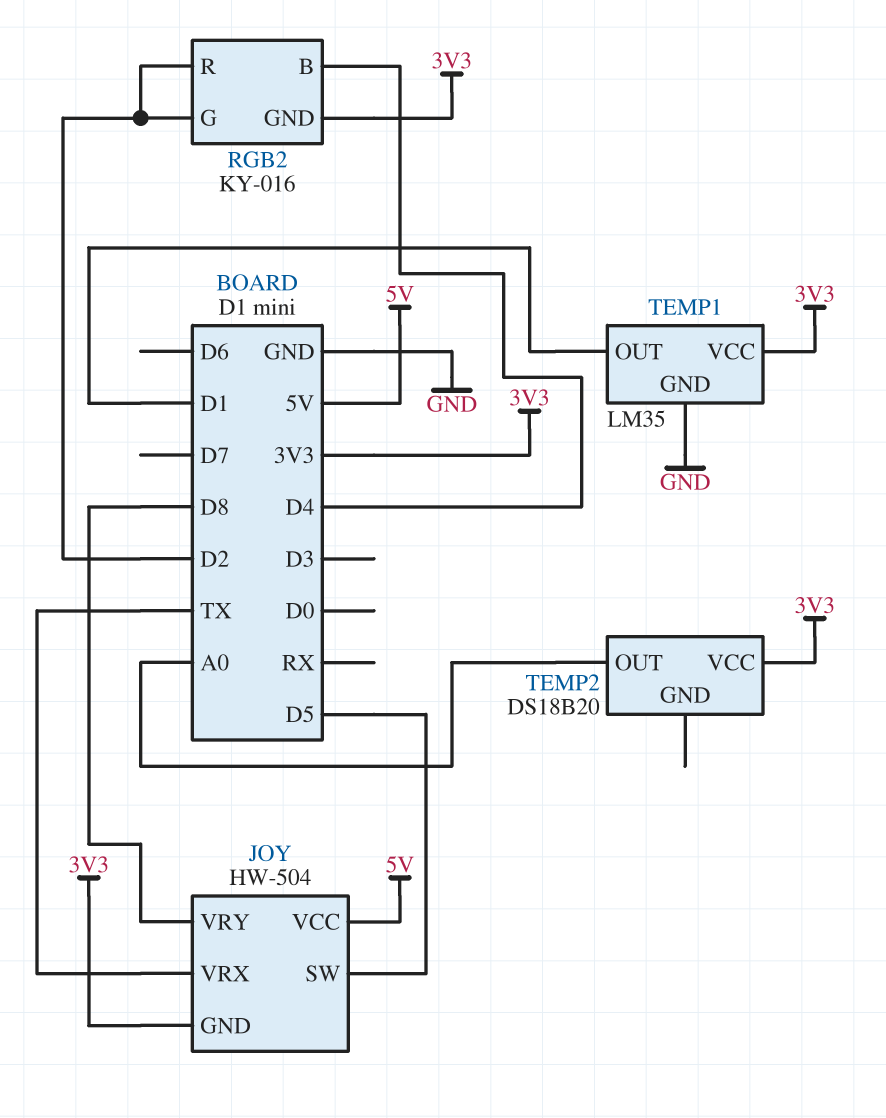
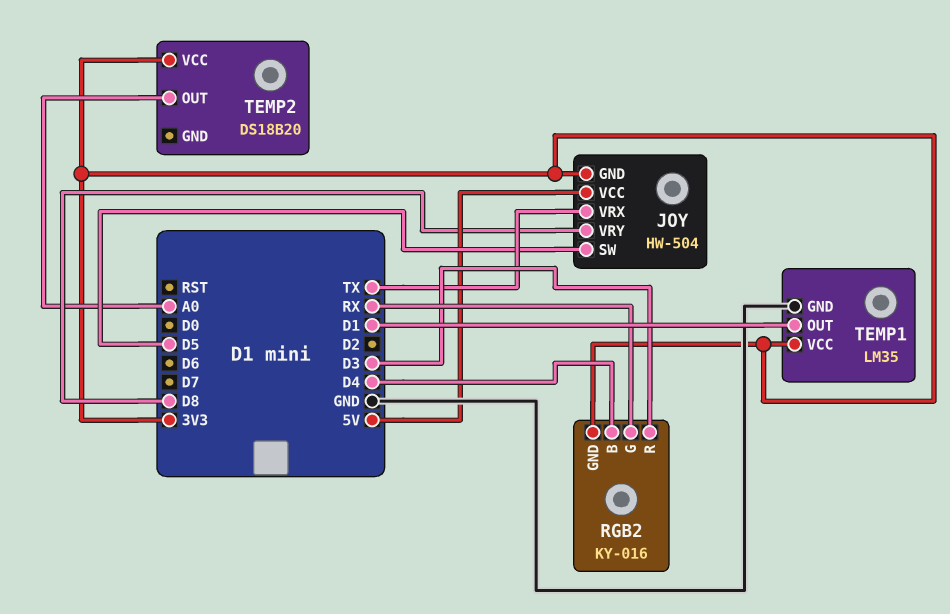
RGB2 pin G: D2 -> RX
RGB2 pin R: D2 -> D3

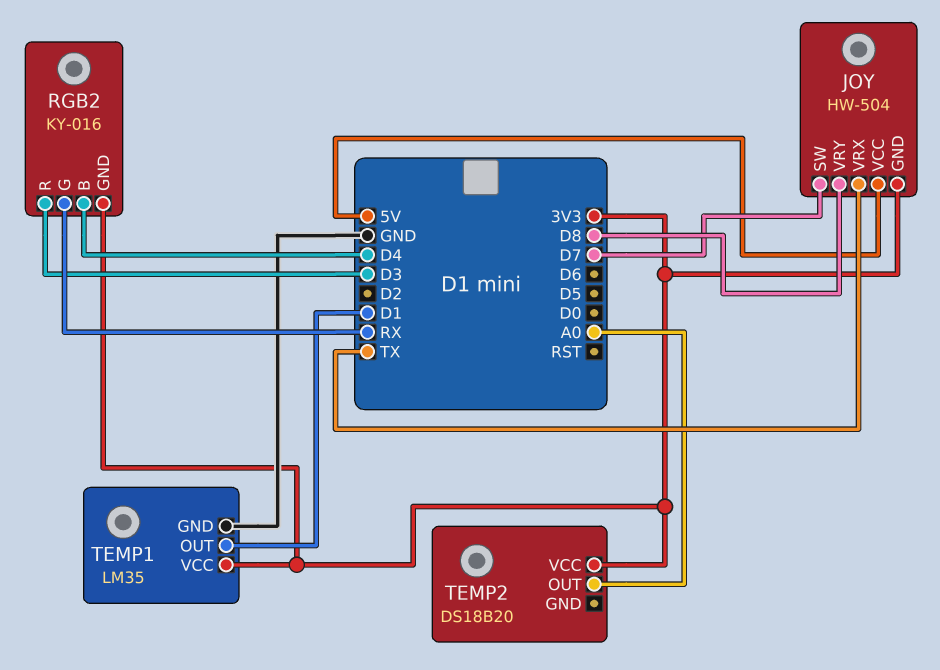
JOY pin SW: D5 -> D7

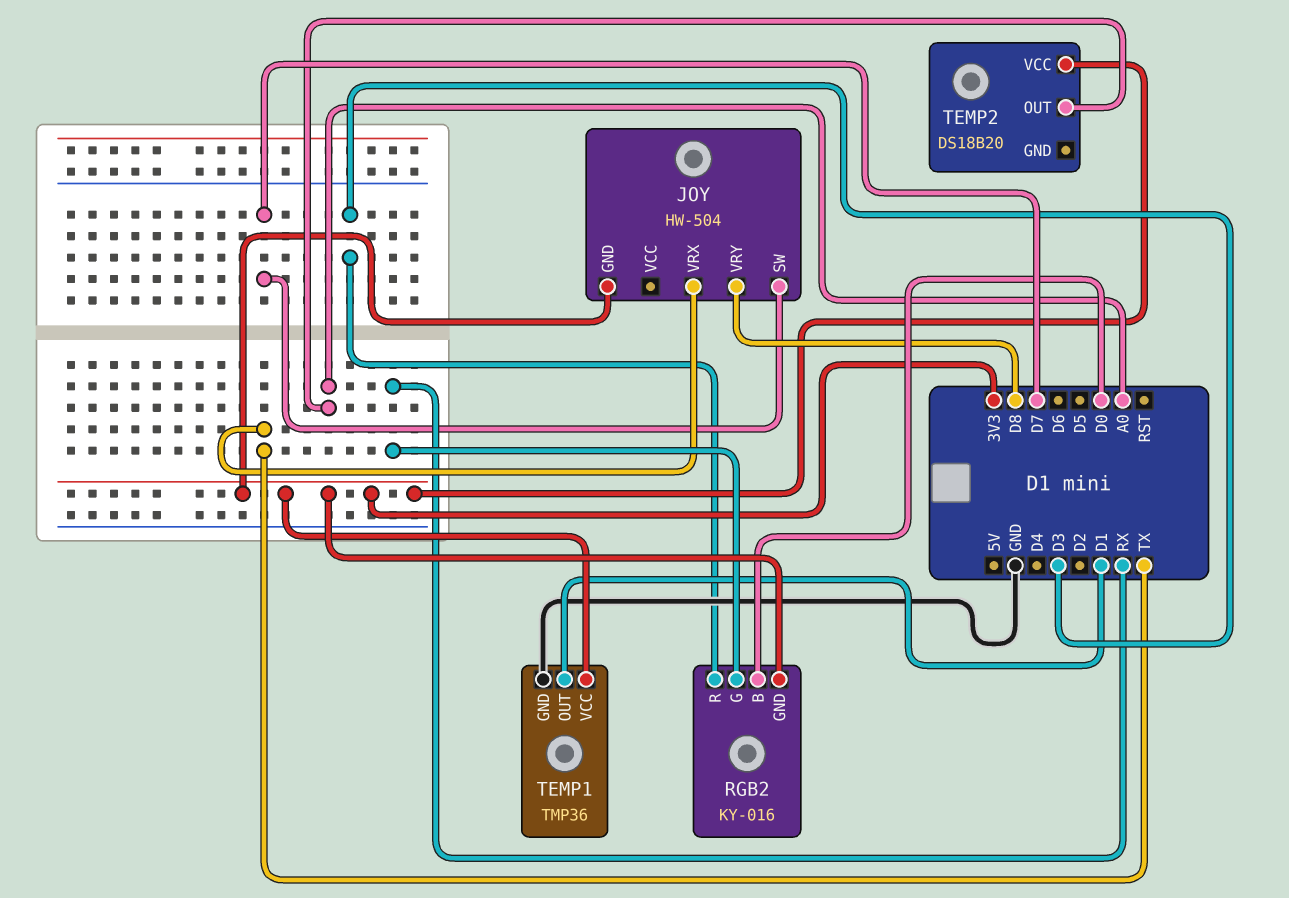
JOY pin VCC: 5V -> none
RGB2 pin B: D4 -> D0
TEMP1: LM35 -> TMP36

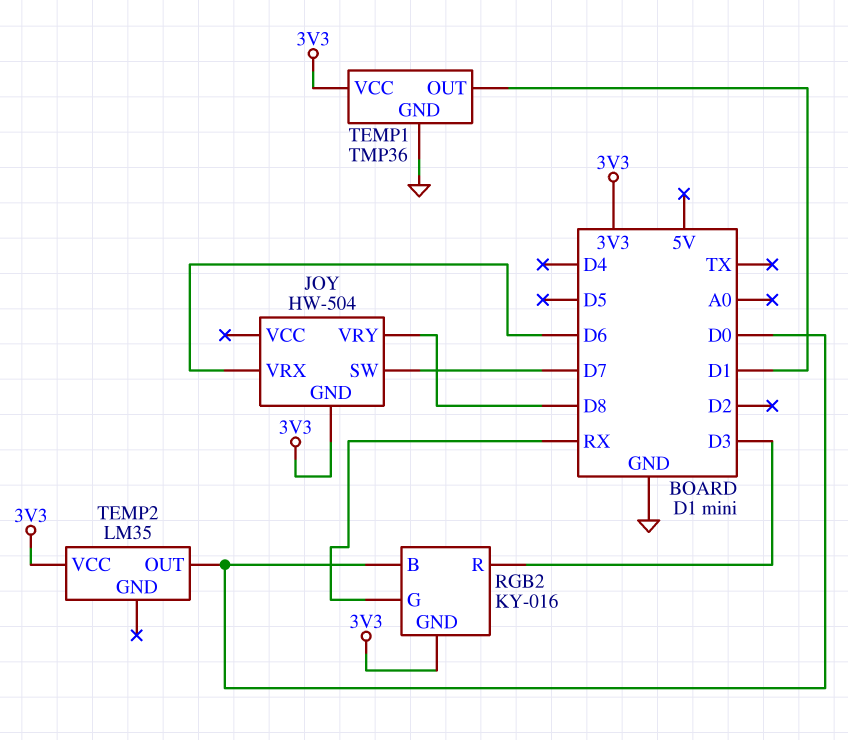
JOY pin VRX: TX -> D6
TEMP2: DS18B20 -> LM35
TEMP2 pin OUT: A0 -> D0

